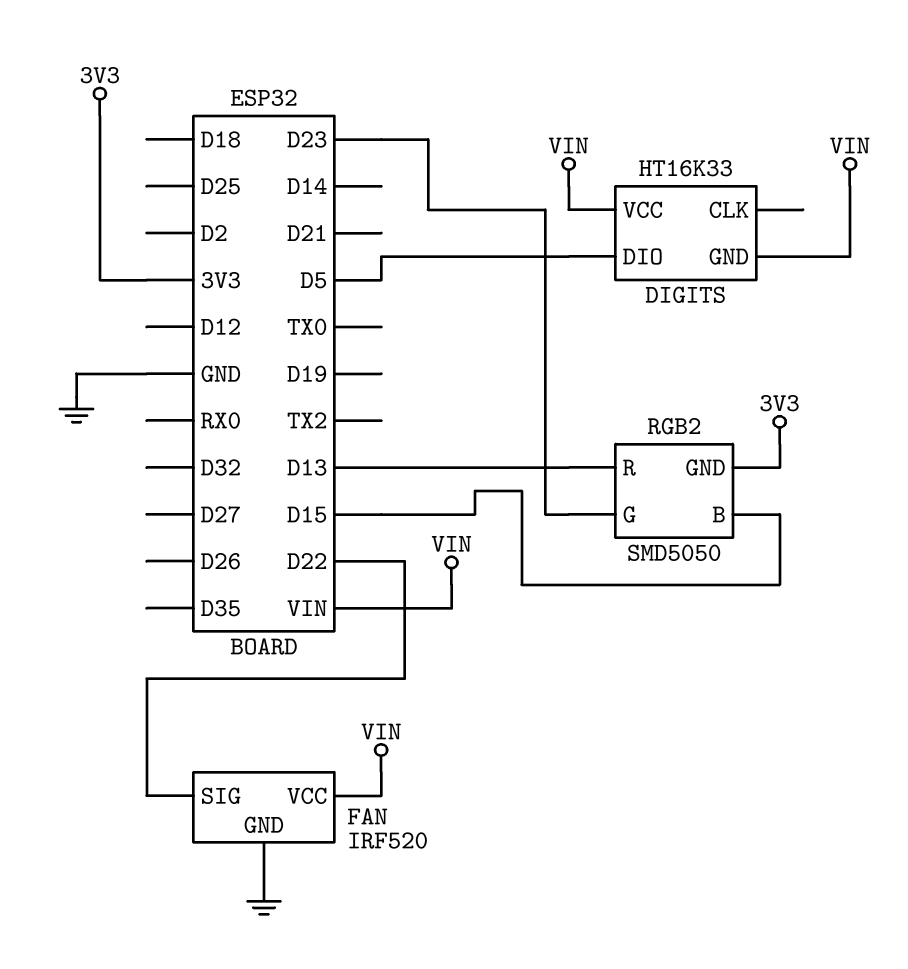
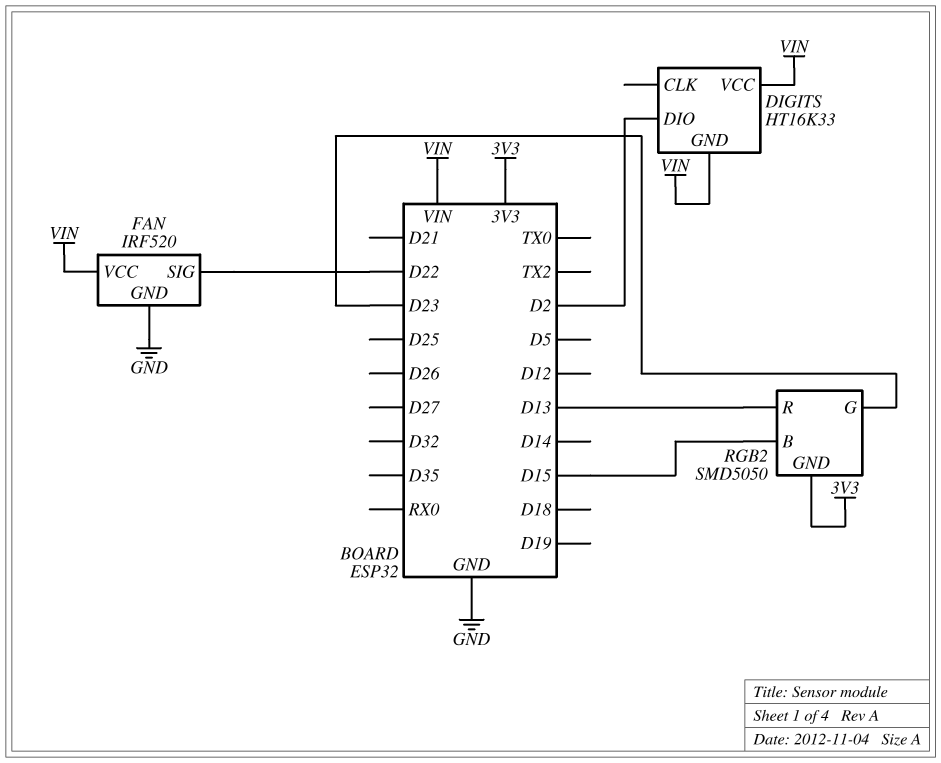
DIGITS pin DIO: D5 -> D2

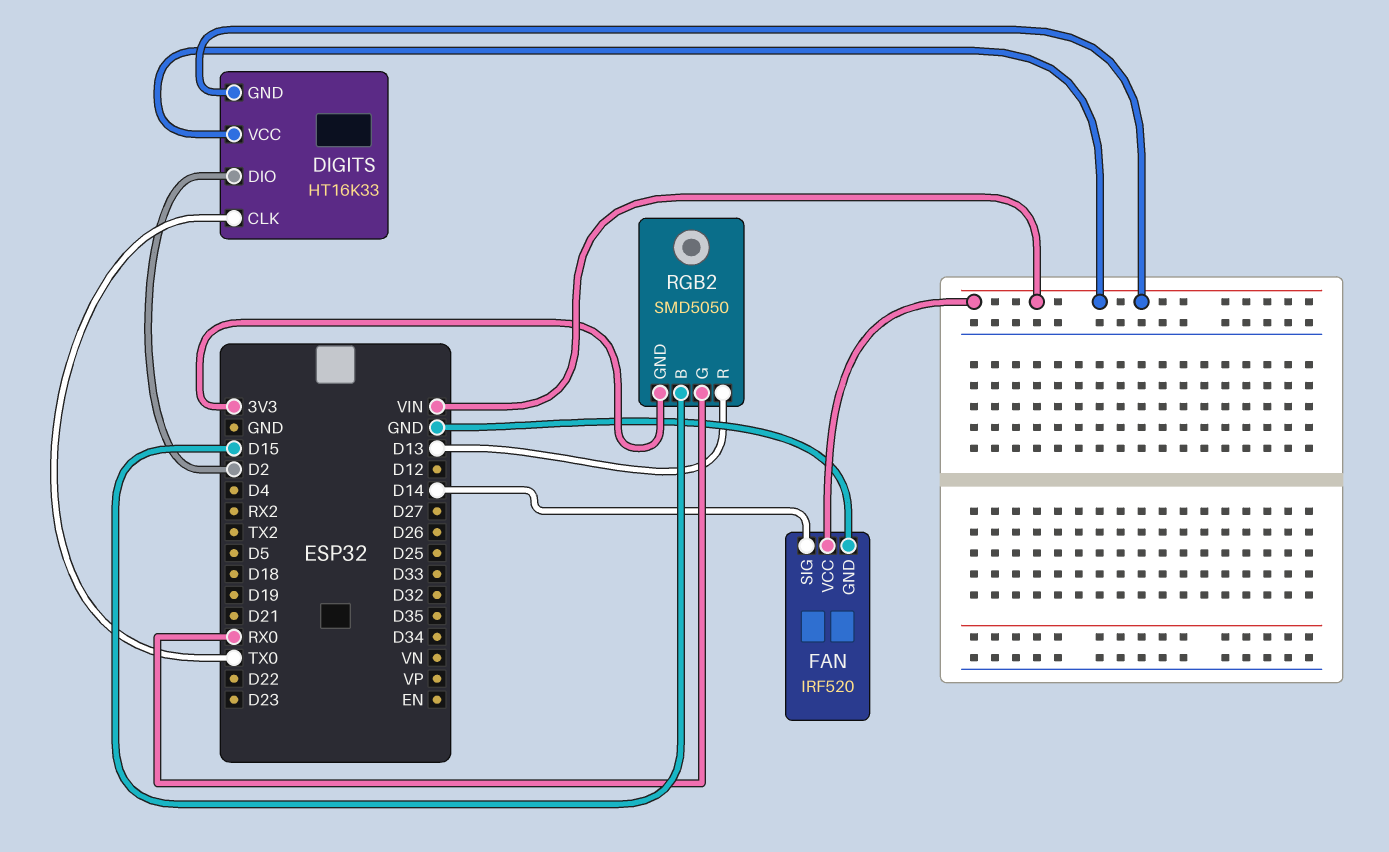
DIGITS pin CLK: none -> TX0
FAN pin SIG: D22 -> D14
RGB2 pin G: D23 -> RX0

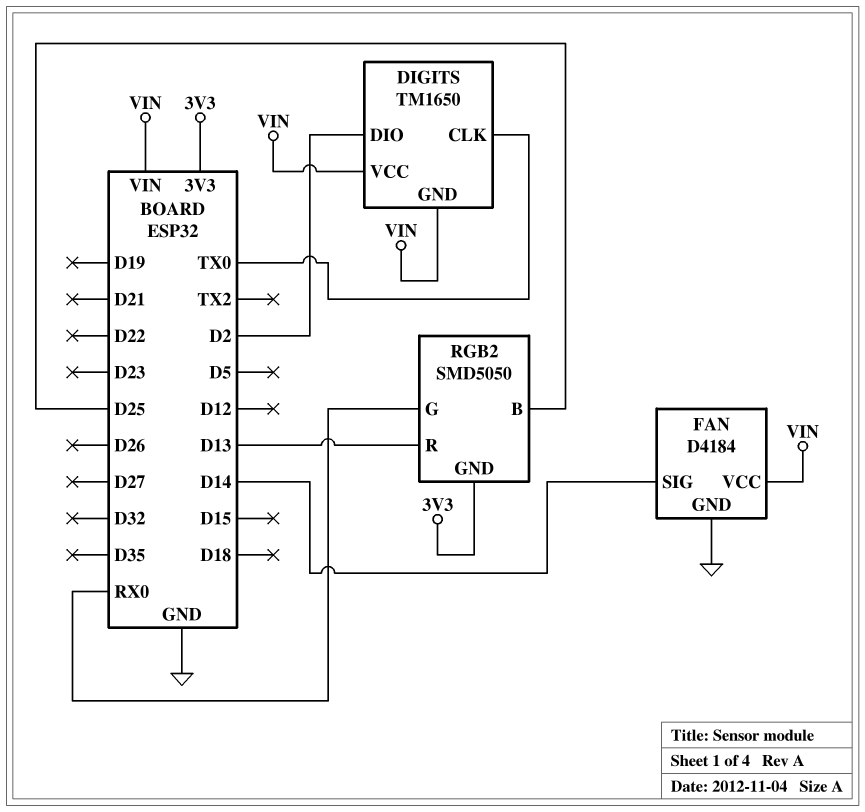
DIGITS: HT16K33 -> TM1650
FAN: IRF520 -> D4184
RGB2 pin B: D15 -> D25

